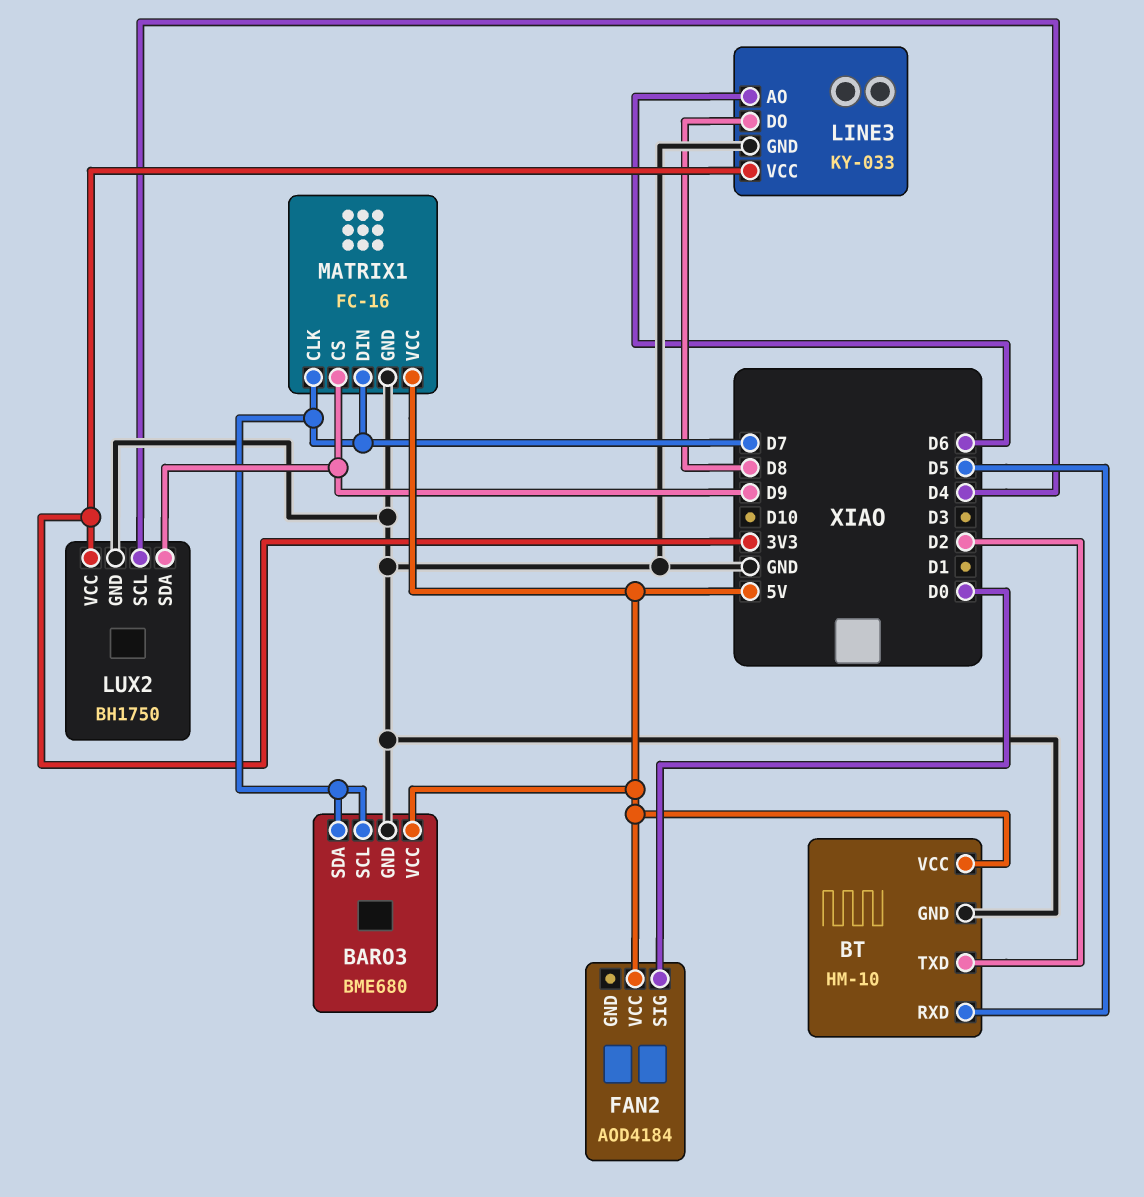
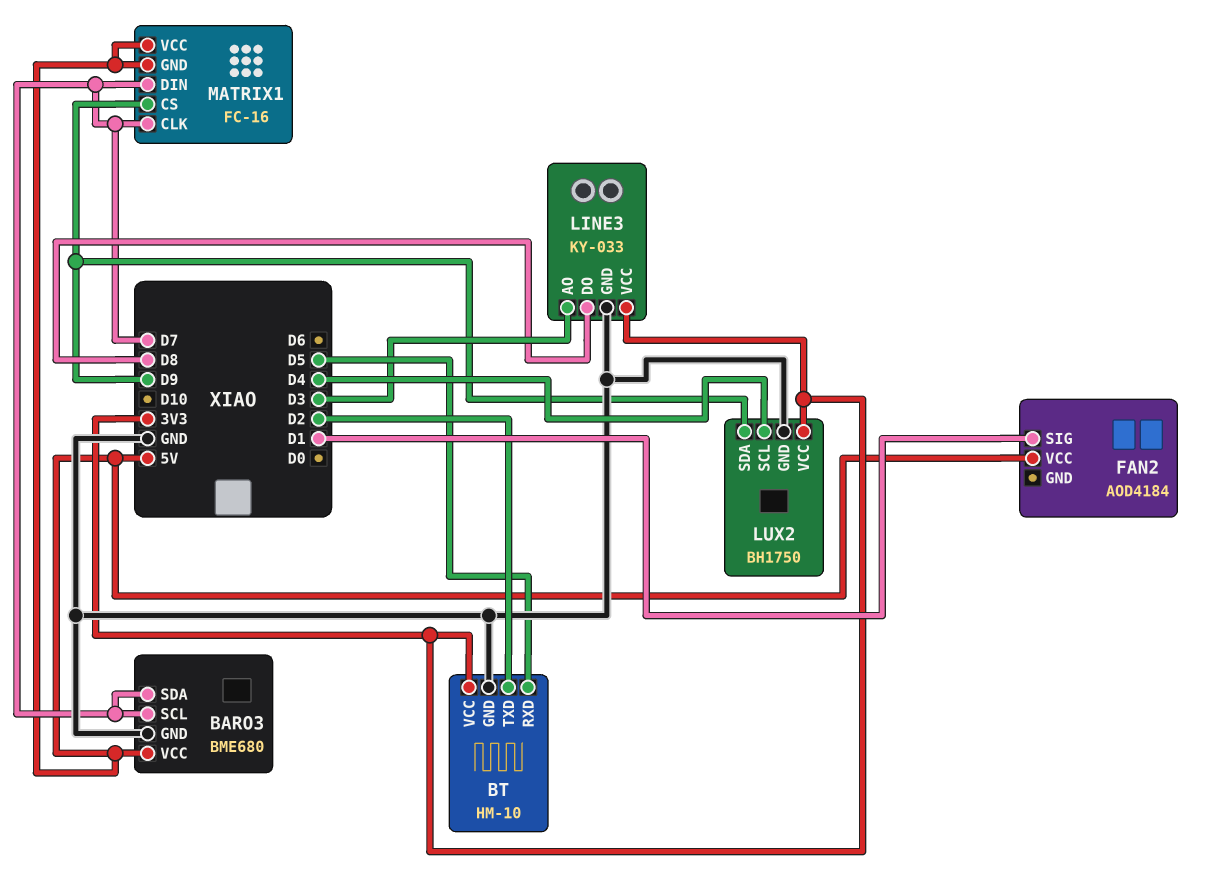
BT pin VCC: 5V -> 3V3
FAN2 pin SIG: D0 -> D1
LINE3 pin AO: D6 -> D3
MATRIX1 pin GND: GND -> 5V

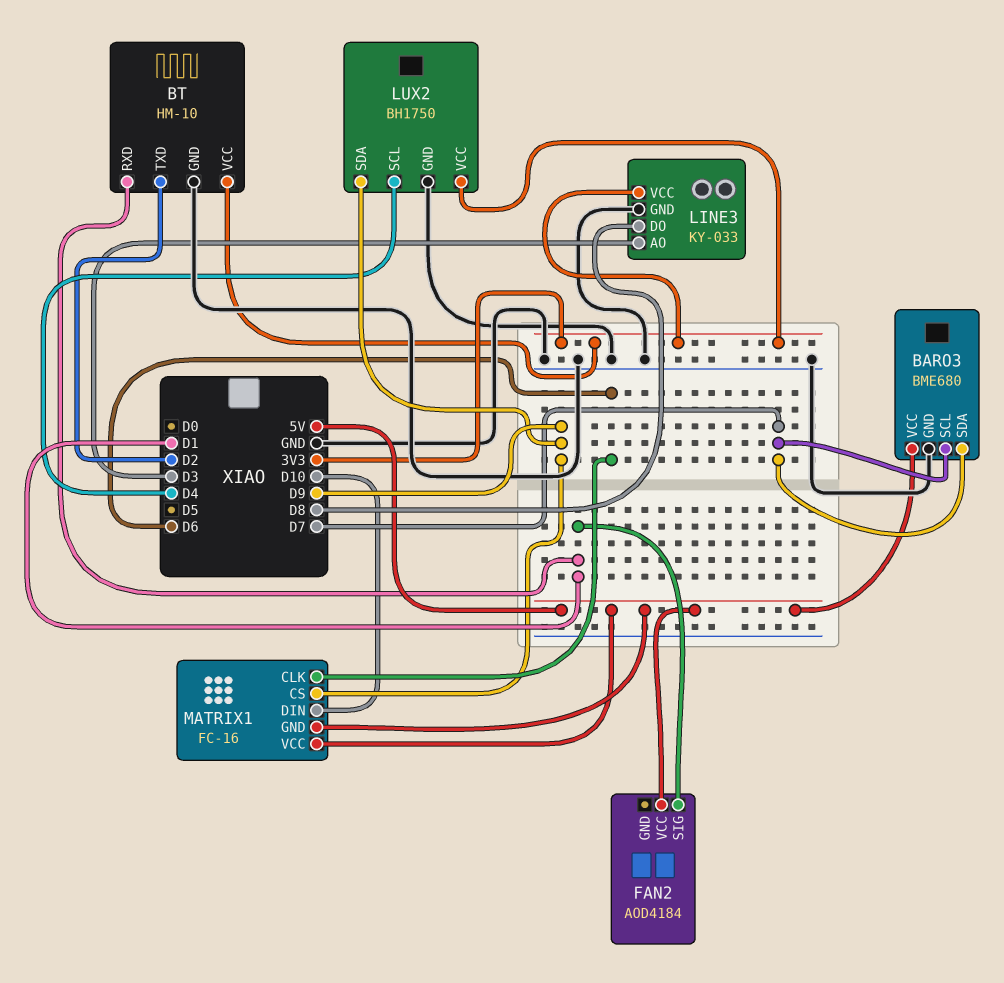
BT pin RXD: D5 -> D1
MATRIX1 pin CLK: D7 -> D6
MATRIX1 pin DIN: D7 -> D10

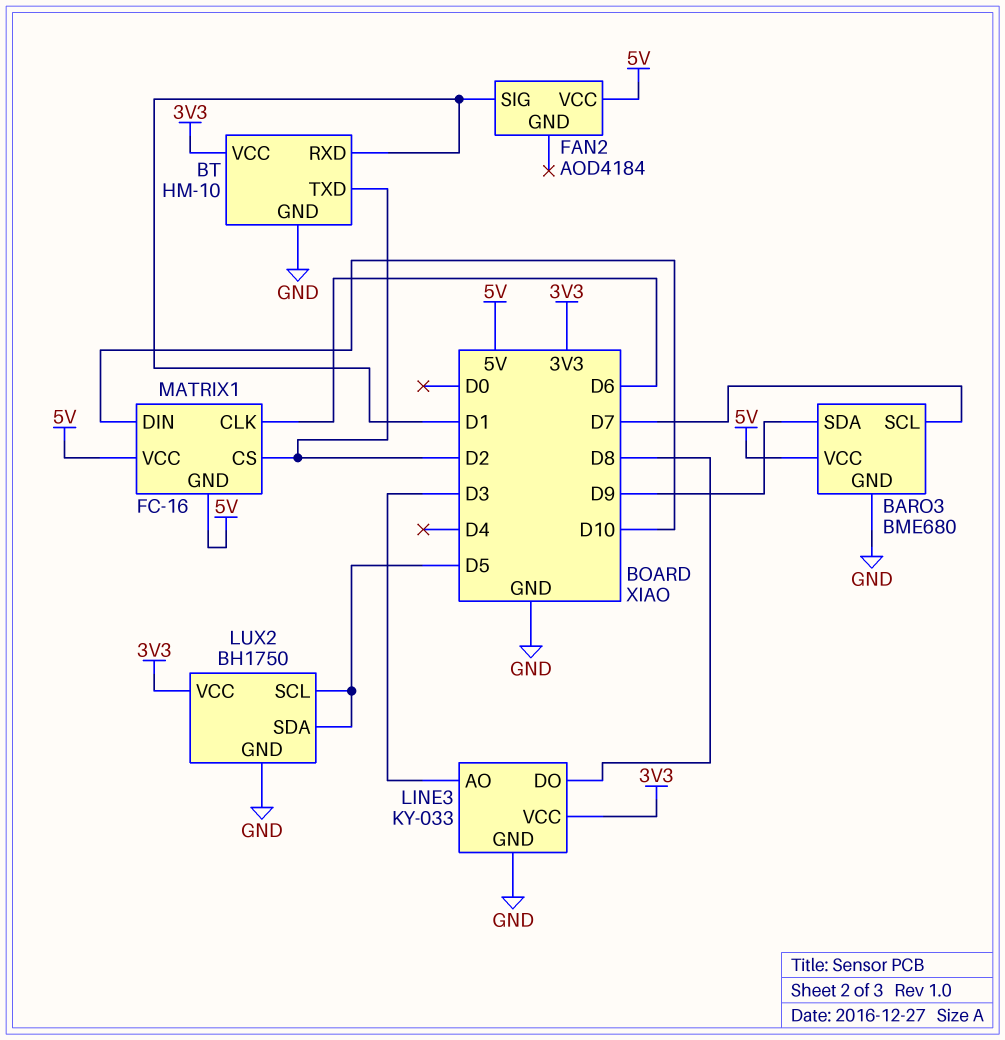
BARO3 pin SDA: D7 -> D9
LUX2 pin SCL: D4 -> D5
LUX2 pin SDA: D9 -> D5
MATRIX1 pin CS: D9 -> D2

